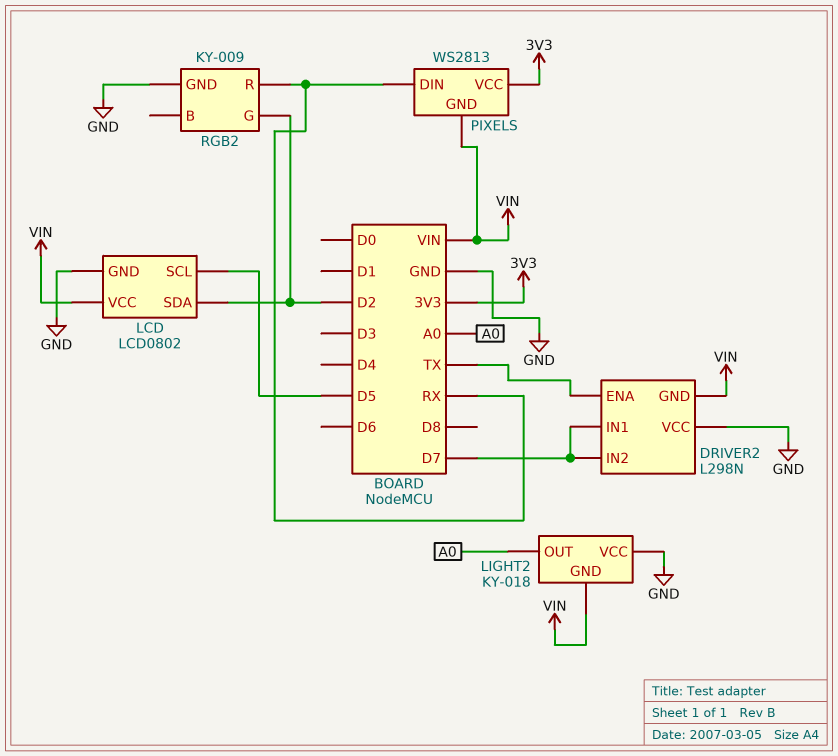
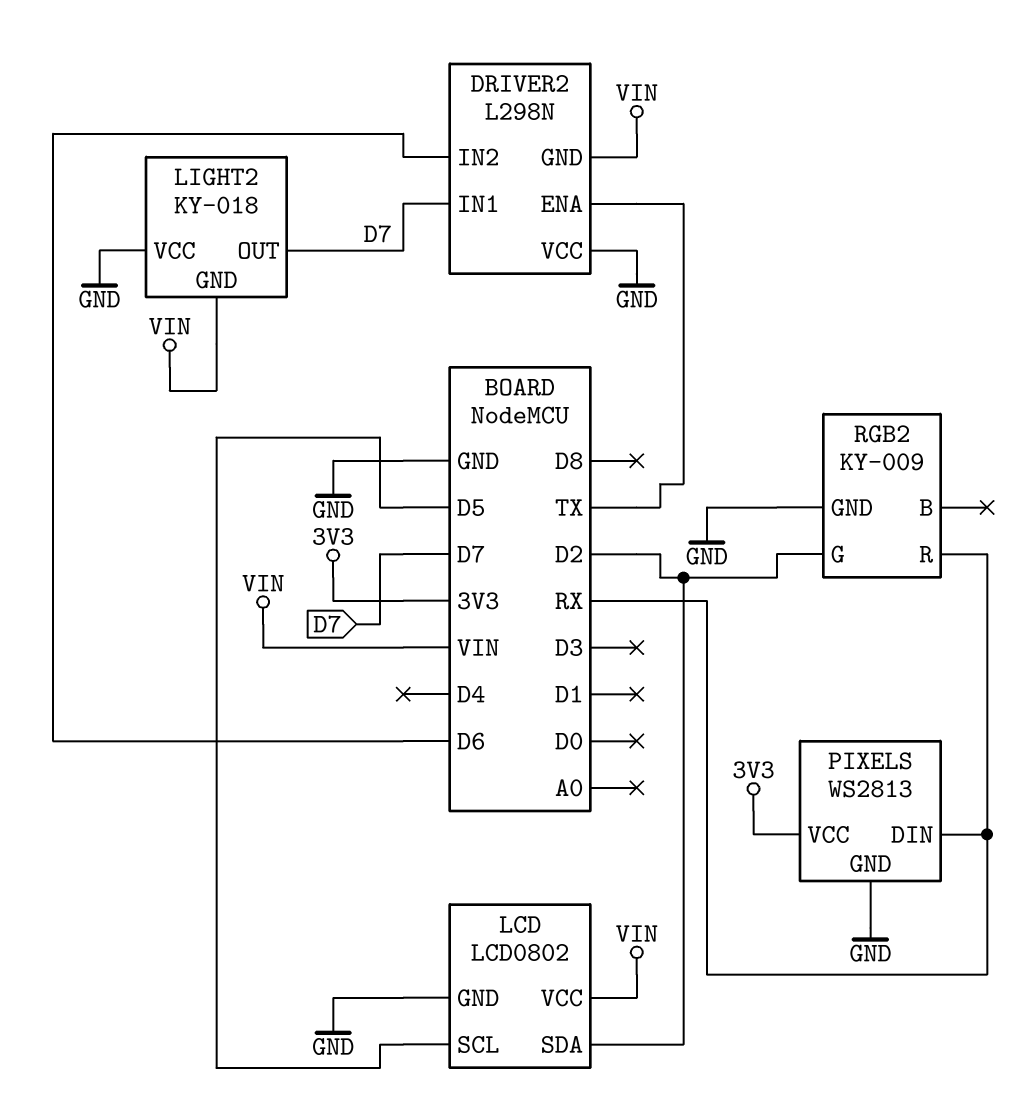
DRIVER2 pin IN2: D7 -> D6
LIGHT2 pin OUT: A0 -> D7
PIXELS pin GND: VIN -> GND

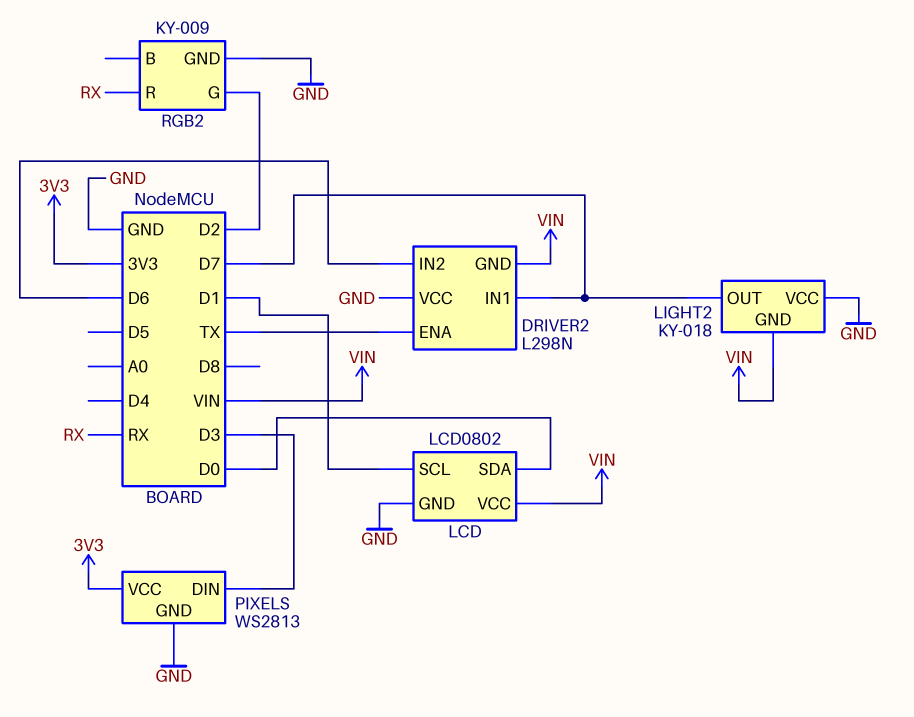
LCD pin SCL: D5 -> D1
LCD pin SDA: D2 -> D0
PIXELS pin DIN: RX -> D3

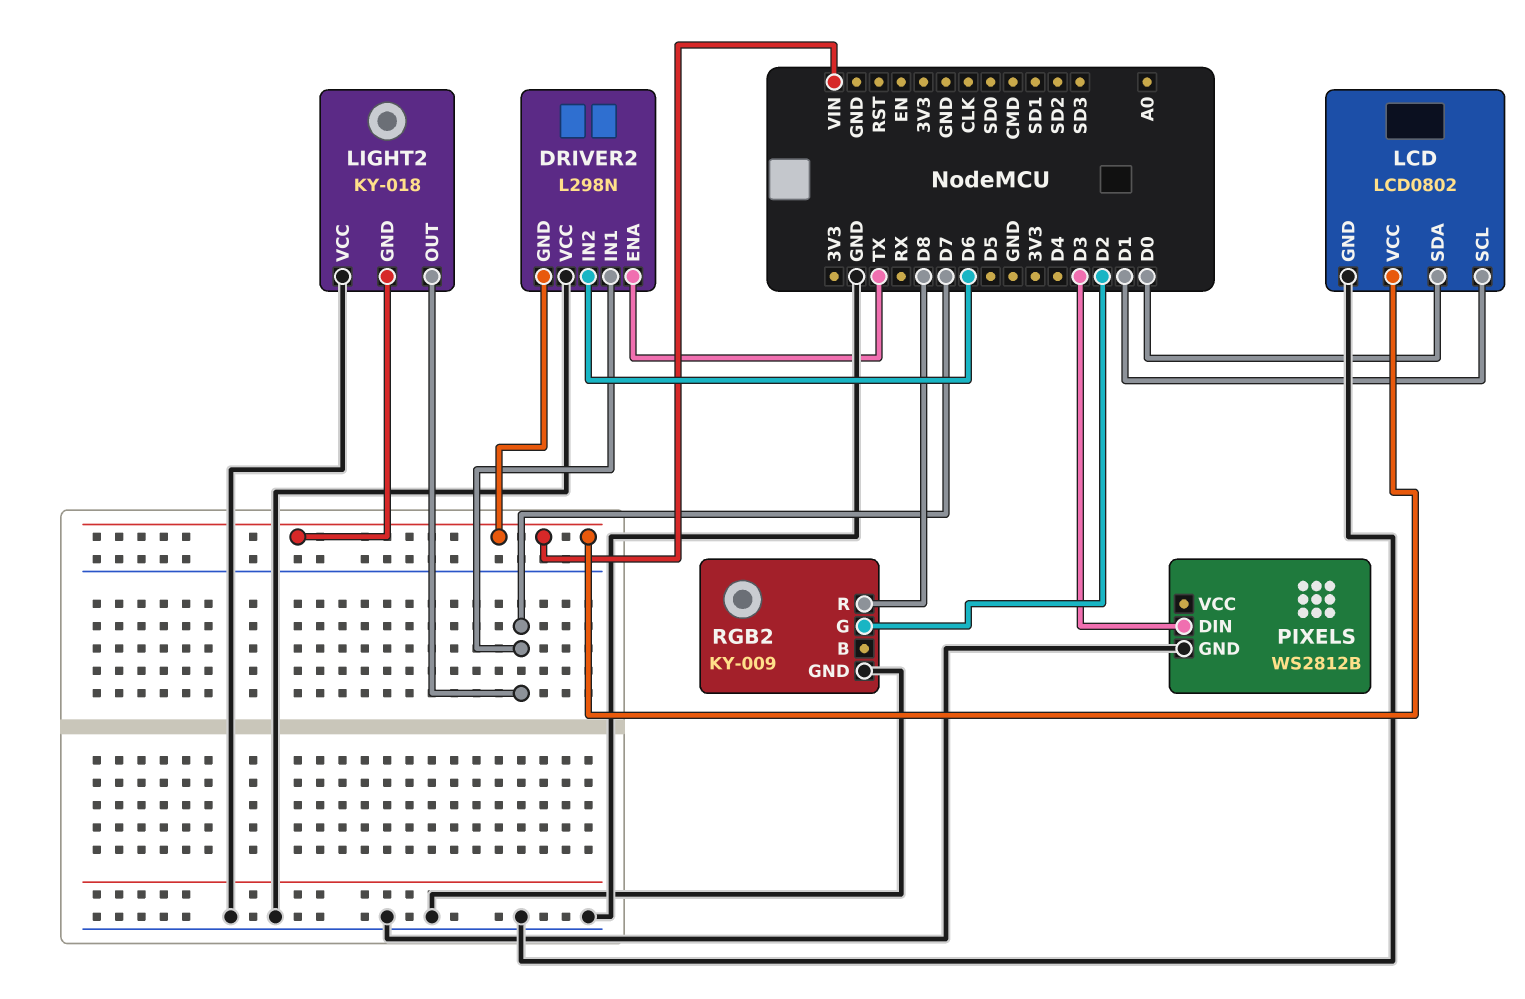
PIXELS: WS2813 -> WS2812B
PIXELS pin VCC: 3V3 -> none
RGB2 pin R: RX -> D8

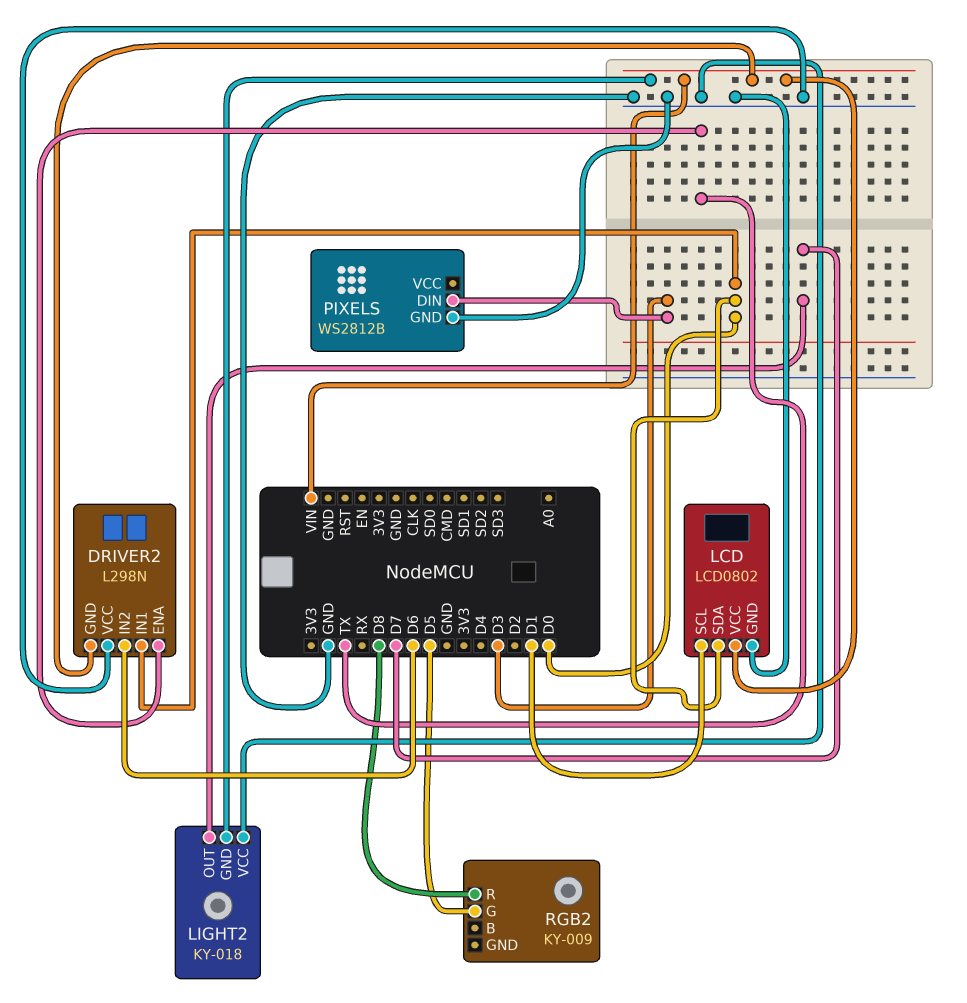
DRIVER2 pin IN1: D7 -> D0
RGB2 pin G: D2 -> D5
RGB2 pin GND: GND -> none

